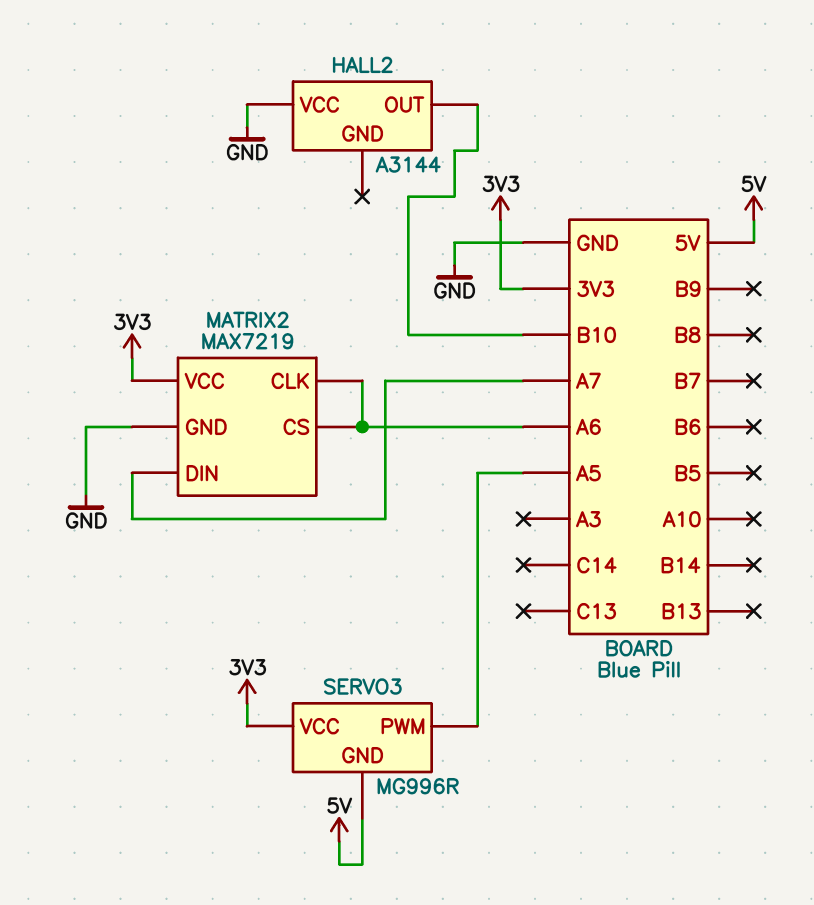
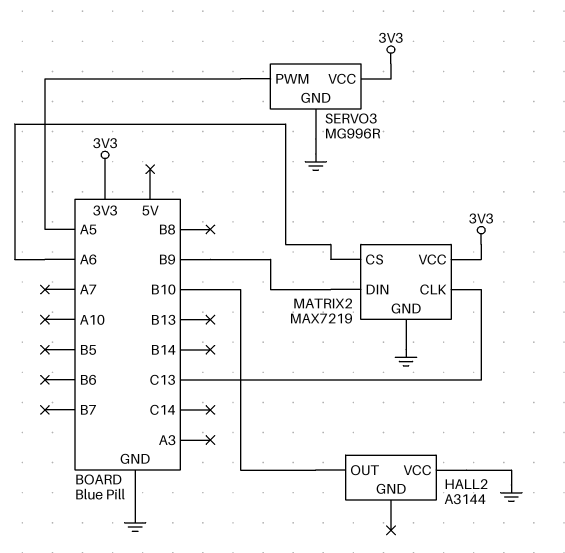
MATRIX2 pin CLK: A6 -> C13
MATRIX2 pin DIN: A7 -> B9
SERVO3 pin GND: 5V -> GND

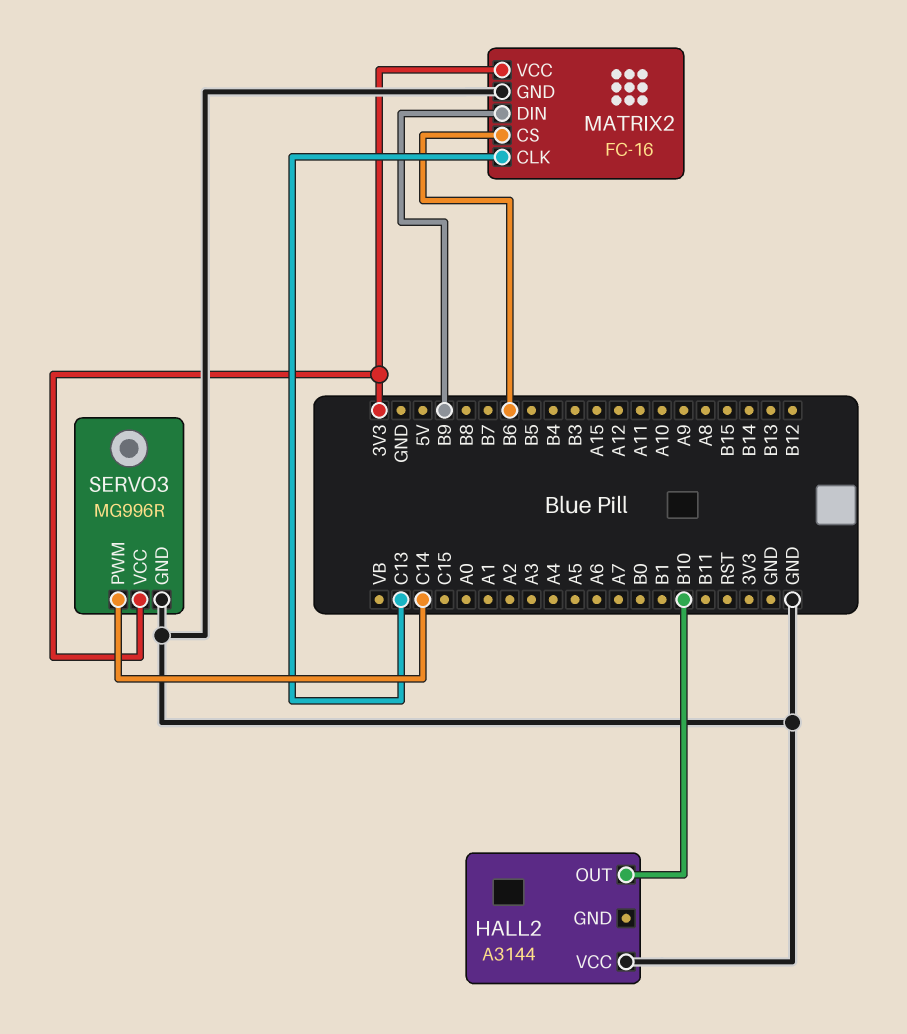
MATRIX2: MAX7219 -> FC-16
MATRIX2 pin CS: A6 -> B6
SERVO3 pin PWM: A5 -> C14

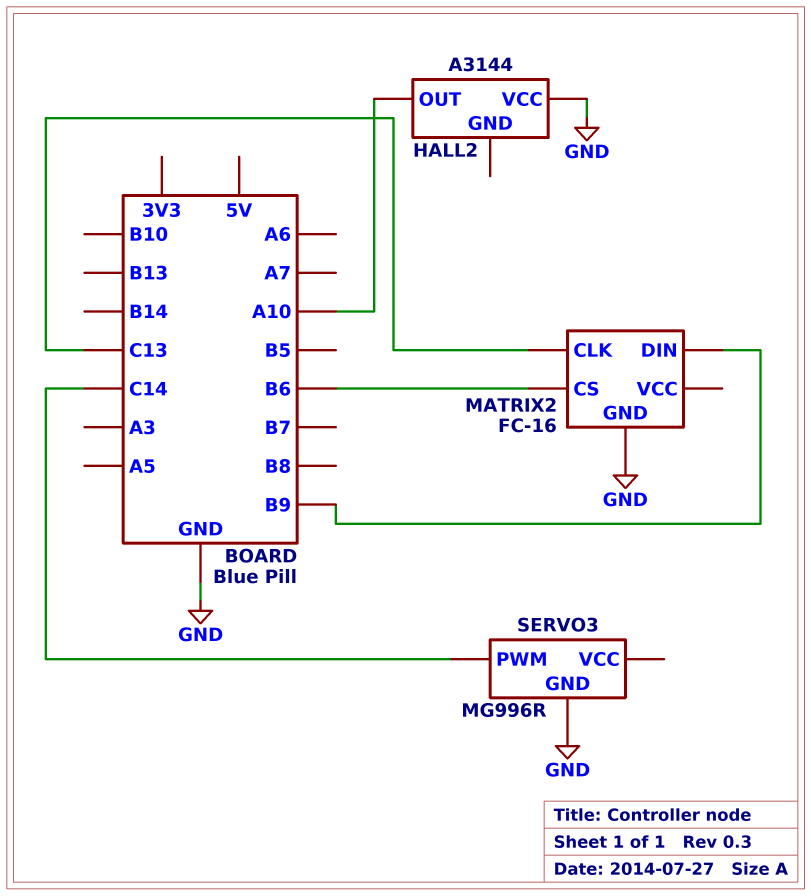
HALL2 pin OUT: B10 -> A10
MATRIX2 pin VCC: 3V3 -> none
SERVO3 pin VCC: 3V3 -> none

